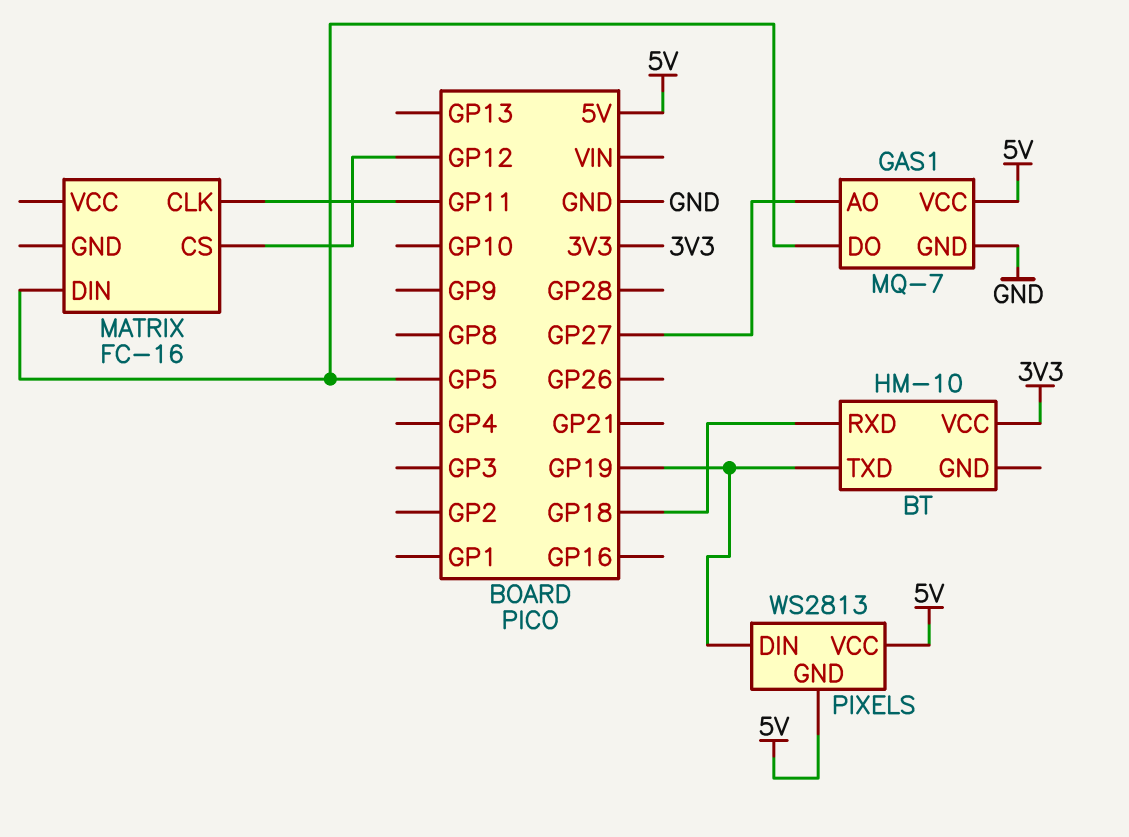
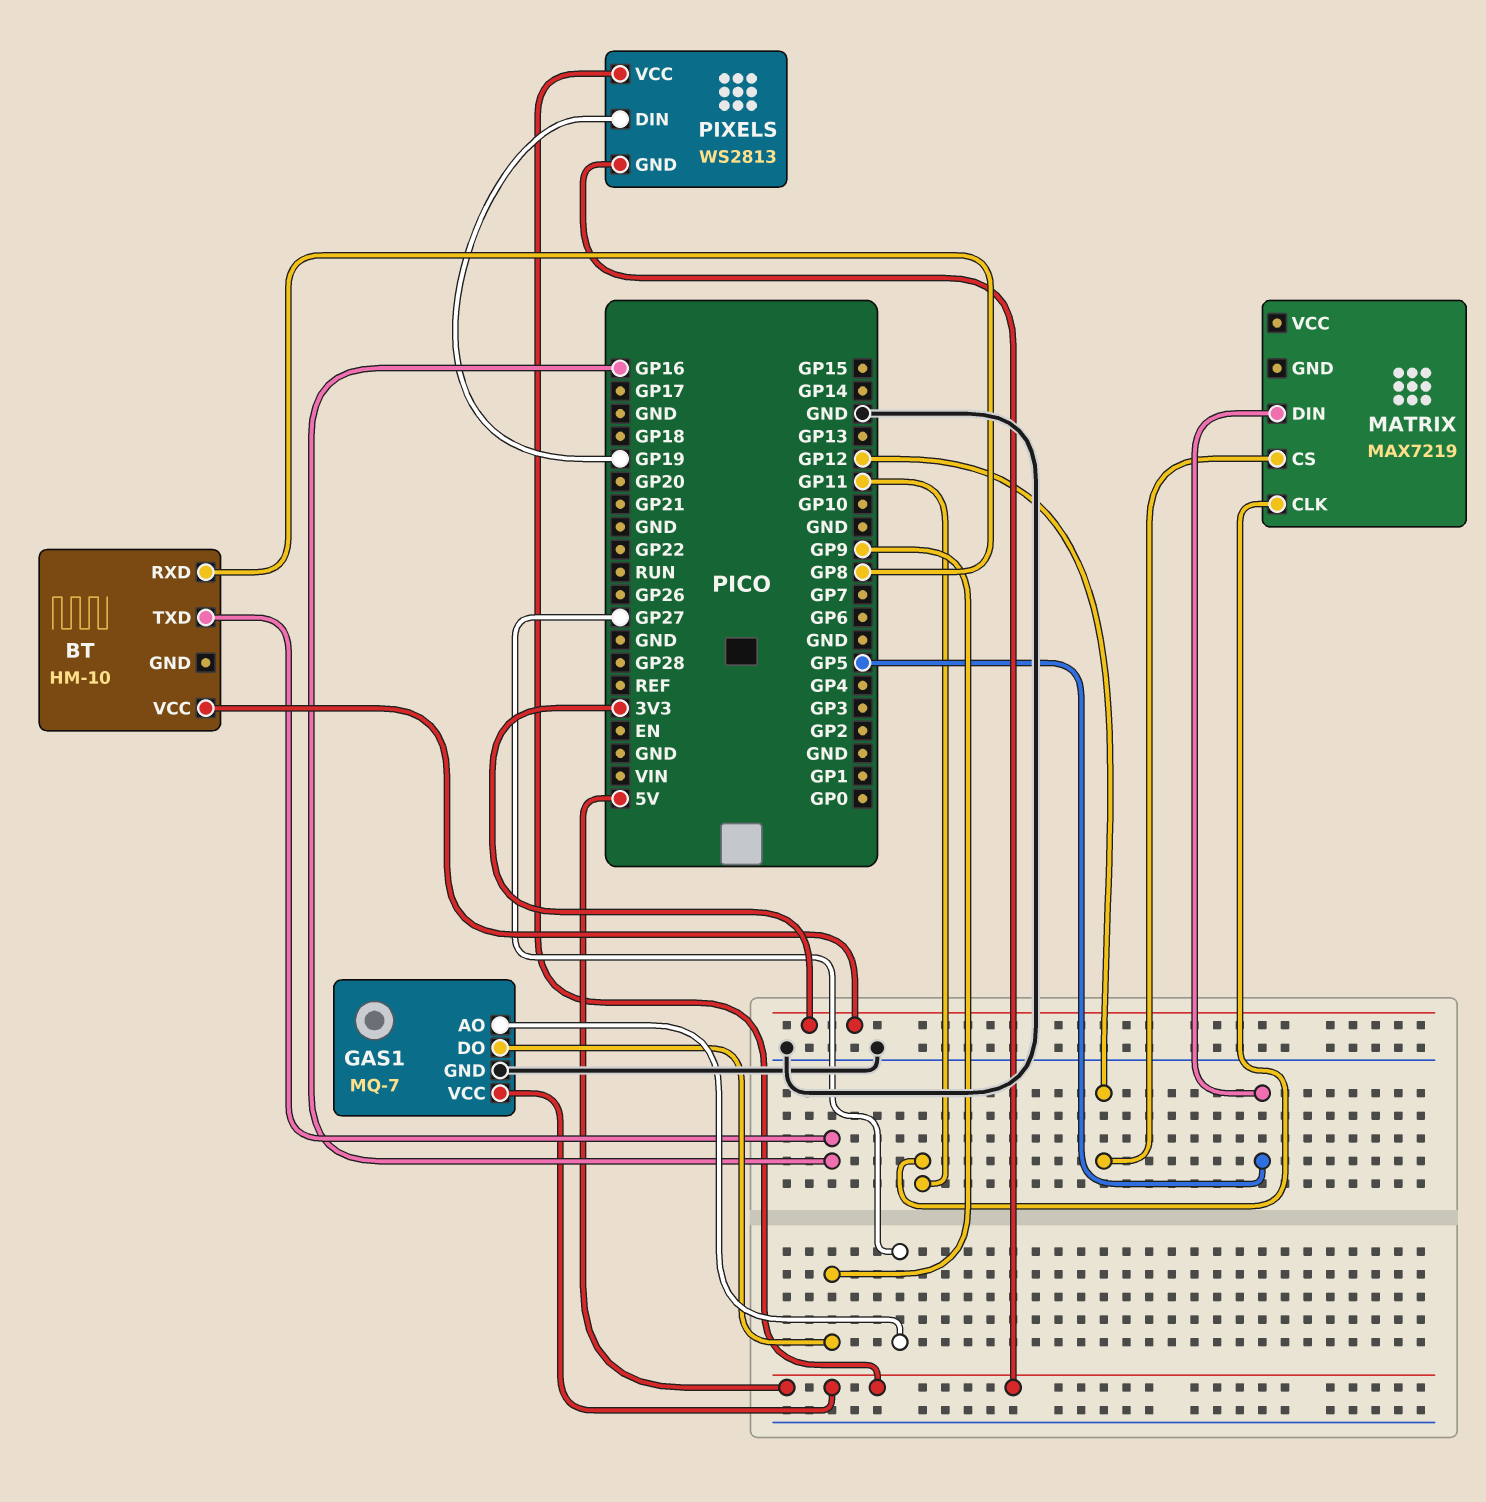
BT pin RXD: GP18 -> GP8
BT pin TXD: GP19 -> GP16
GAS1 pin DO: GP5 -> GP9
MATRIX: FC-16 -> MAX7219

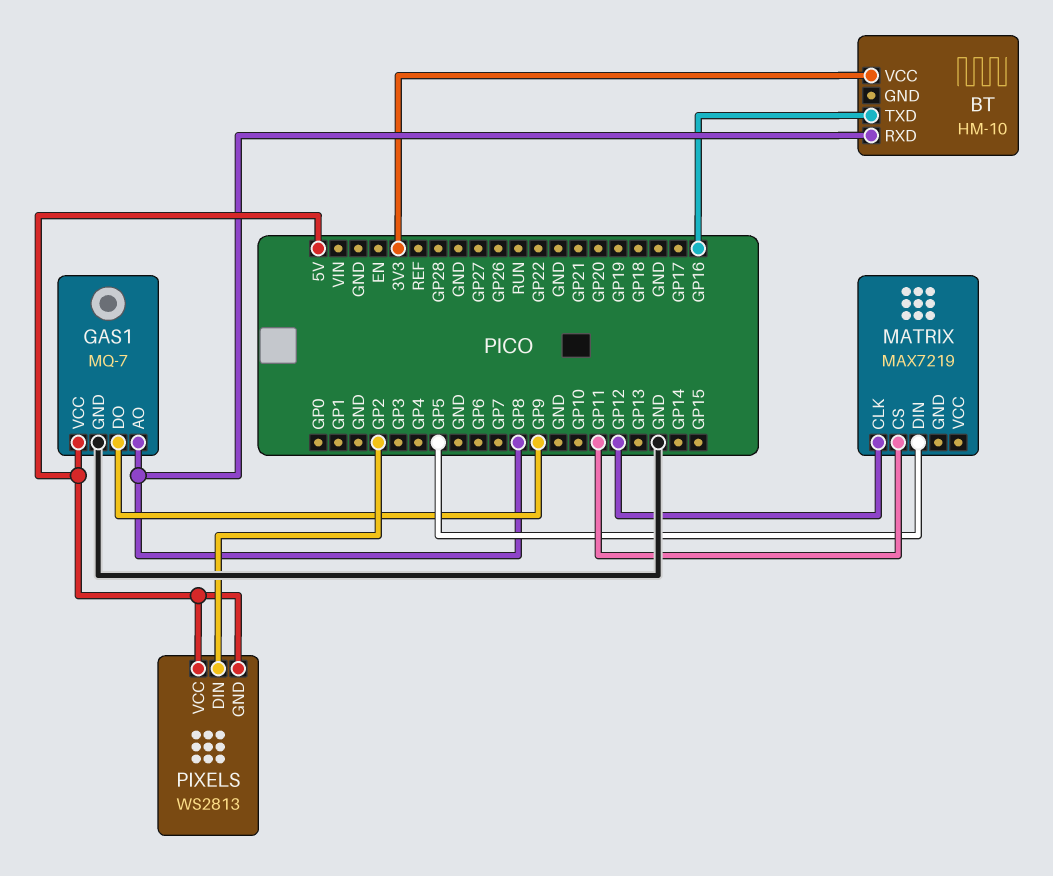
GAS1 pin AO: GP27 -> GP8
MATRIX pin CLK: GP11 -> GP12
MATRIX pin CS: GP12 -> GP11
PIXELS pin DIN: GP19 -> GP2

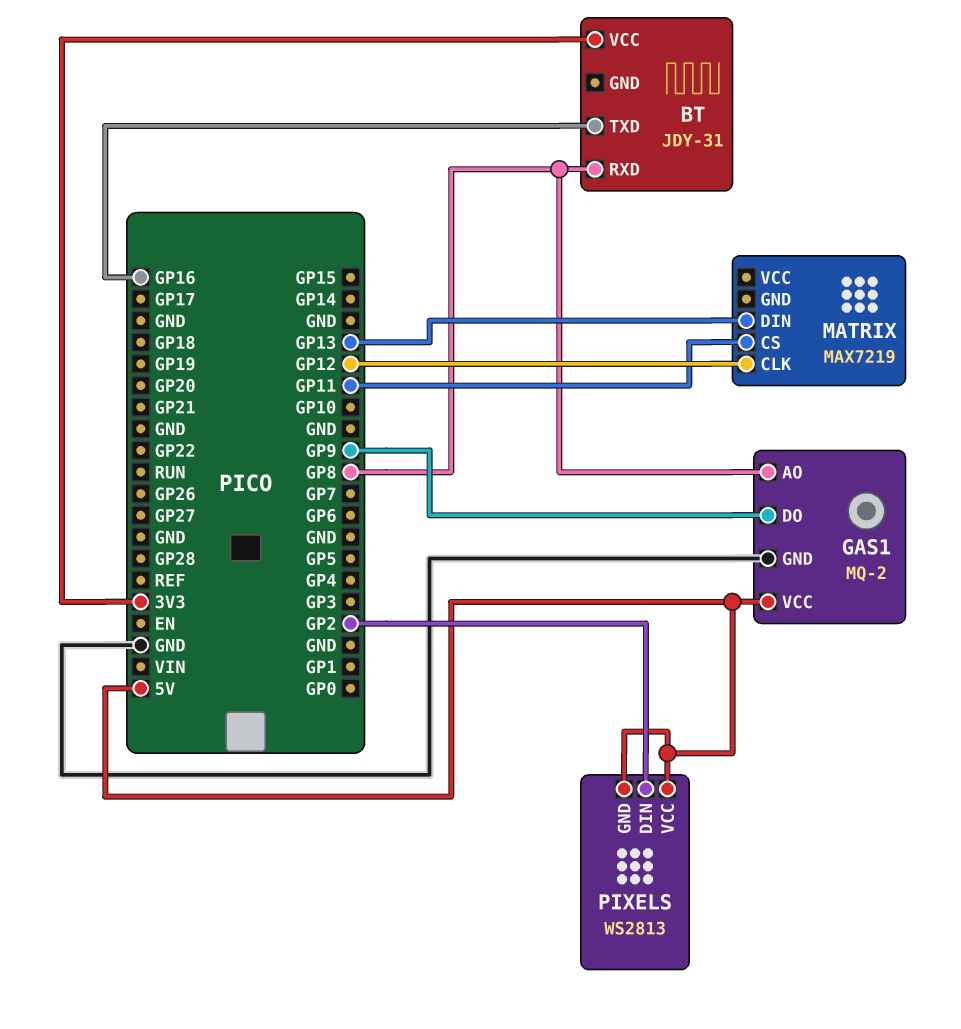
BT: HM-10 -> JDY-31
GAS1: MQ-7 -> MQ-2
MATRIX pin DIN: GP5 -> GP13

